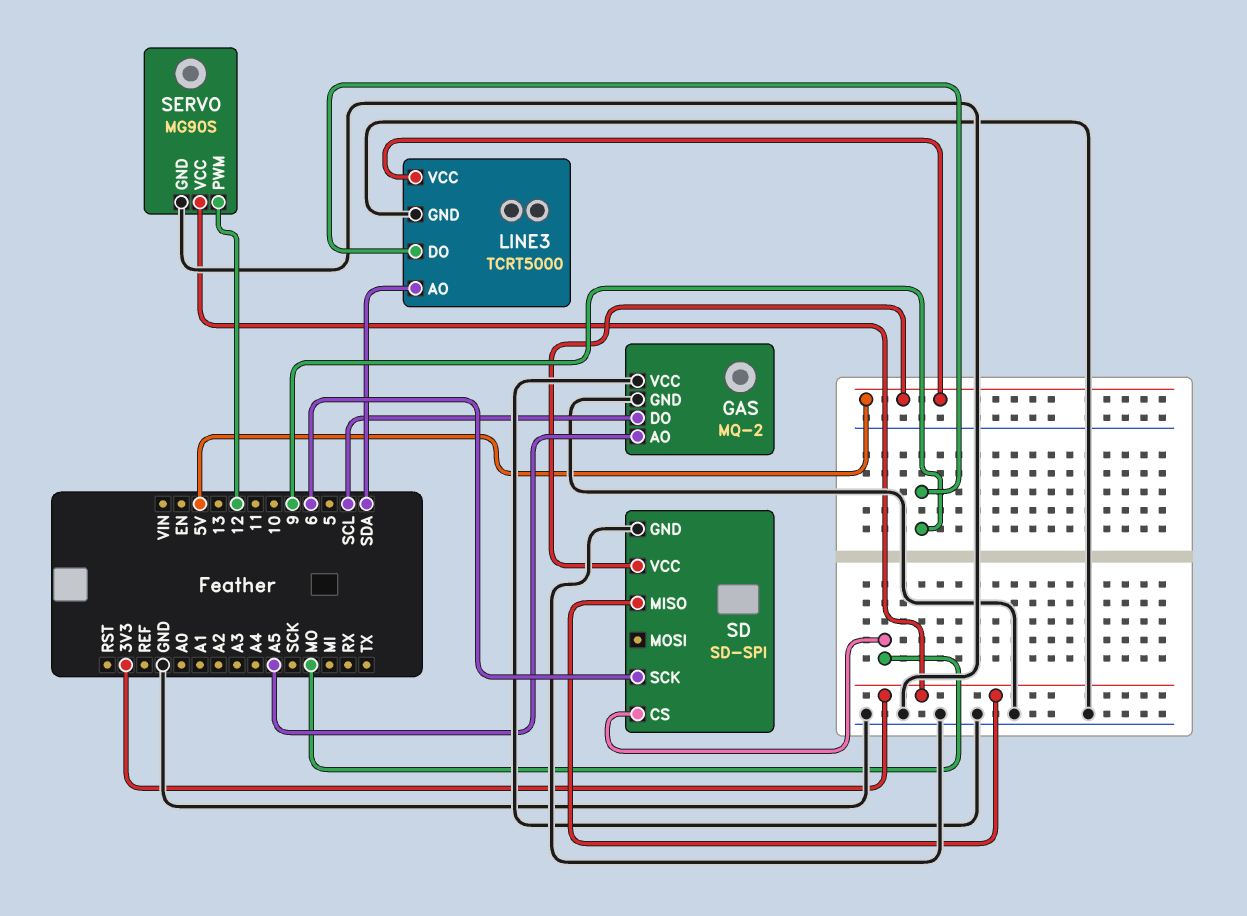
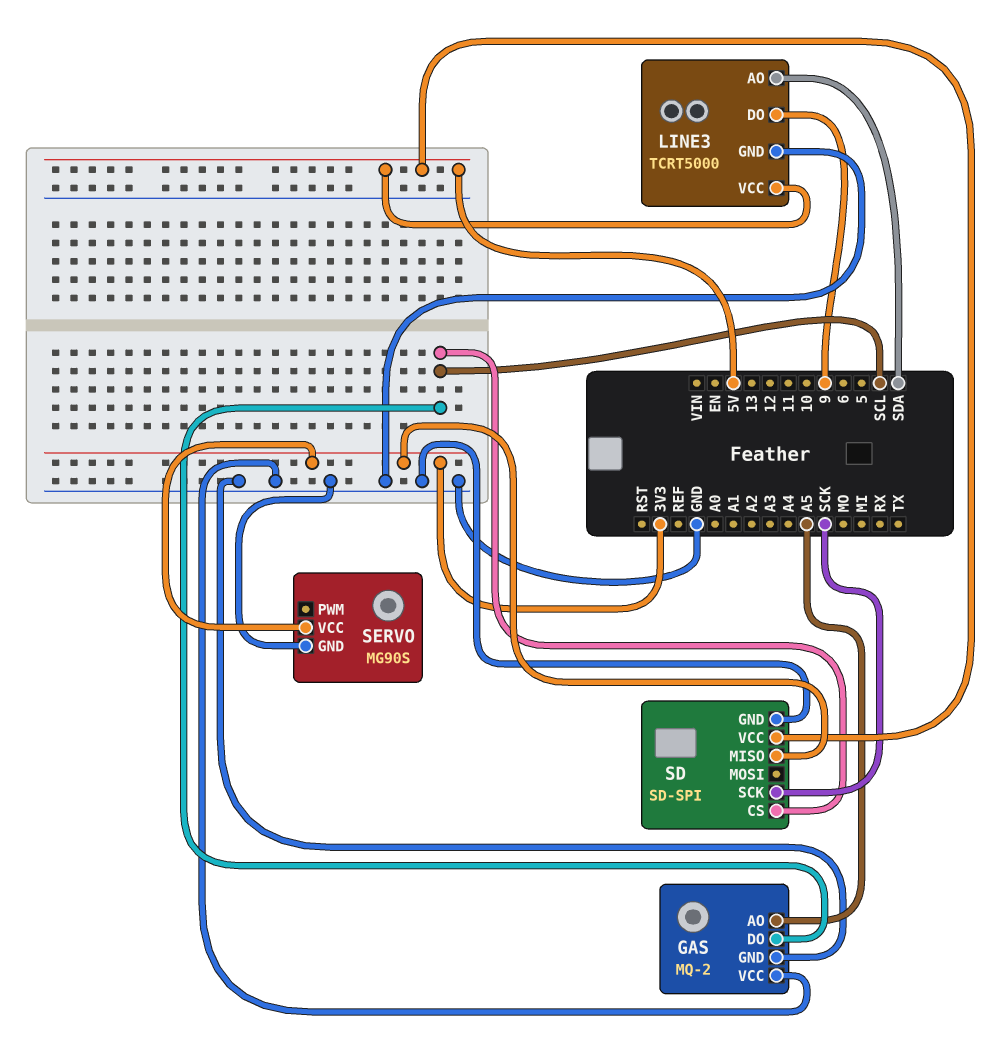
SD pin CS: MO -> SCL
SD pin SCK: 6 -> SCK
SERVO pin PWM: 12 -> none

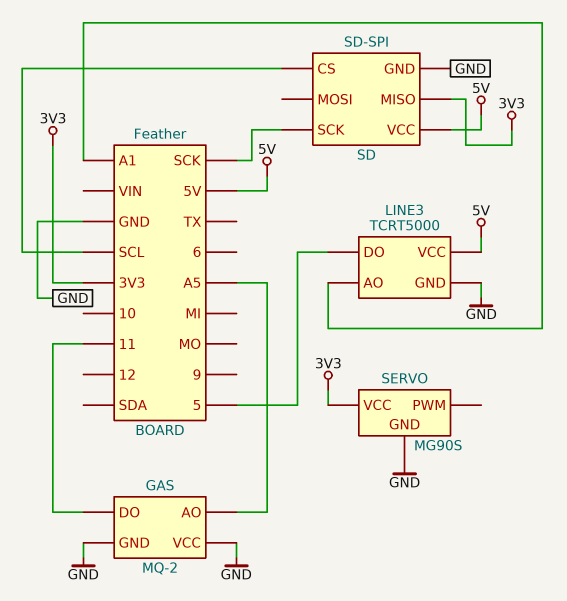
GAS pin DO: SCL -> 11
LINE3 pin AO: SDA -> A1
LINE3 pin DO: 9 -> 5

